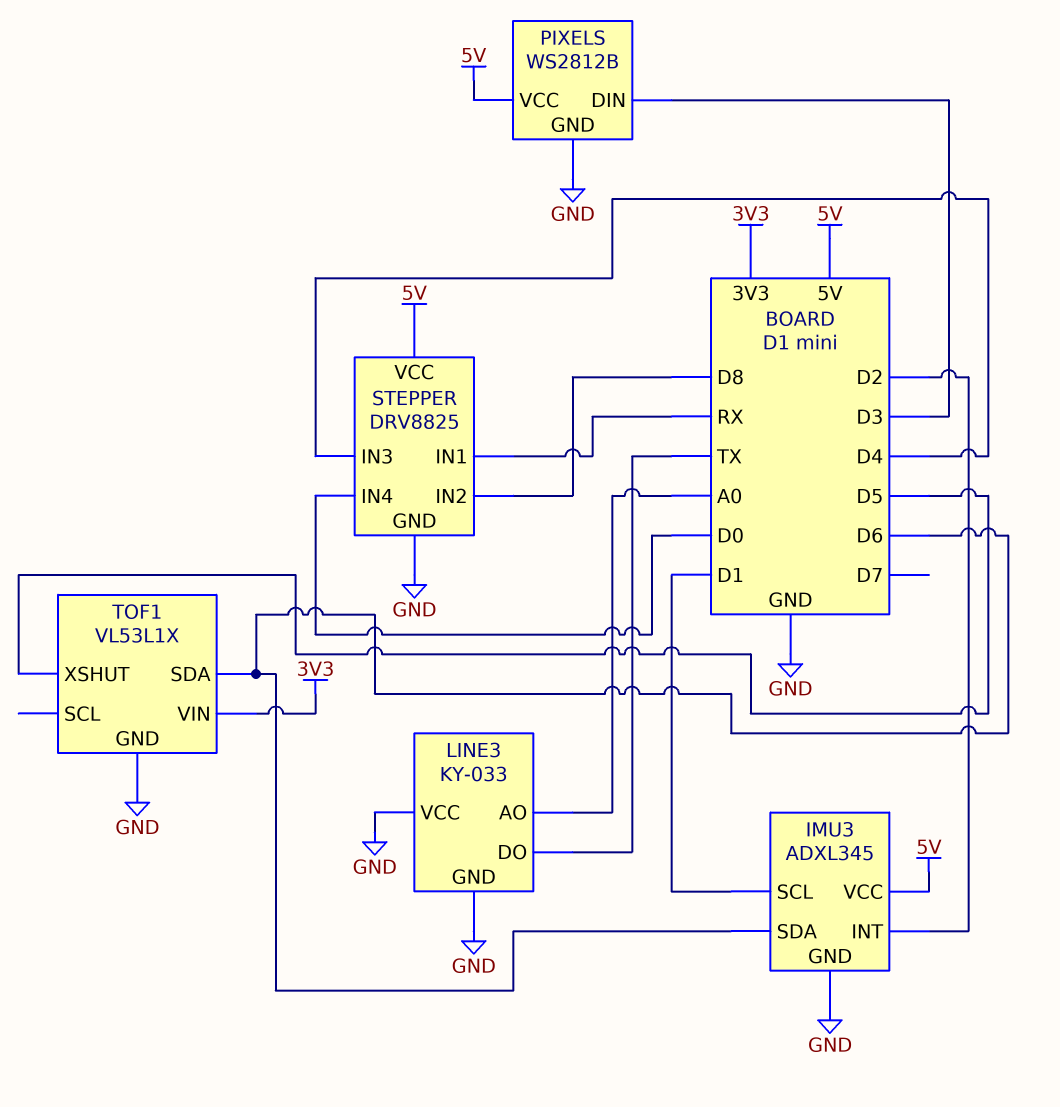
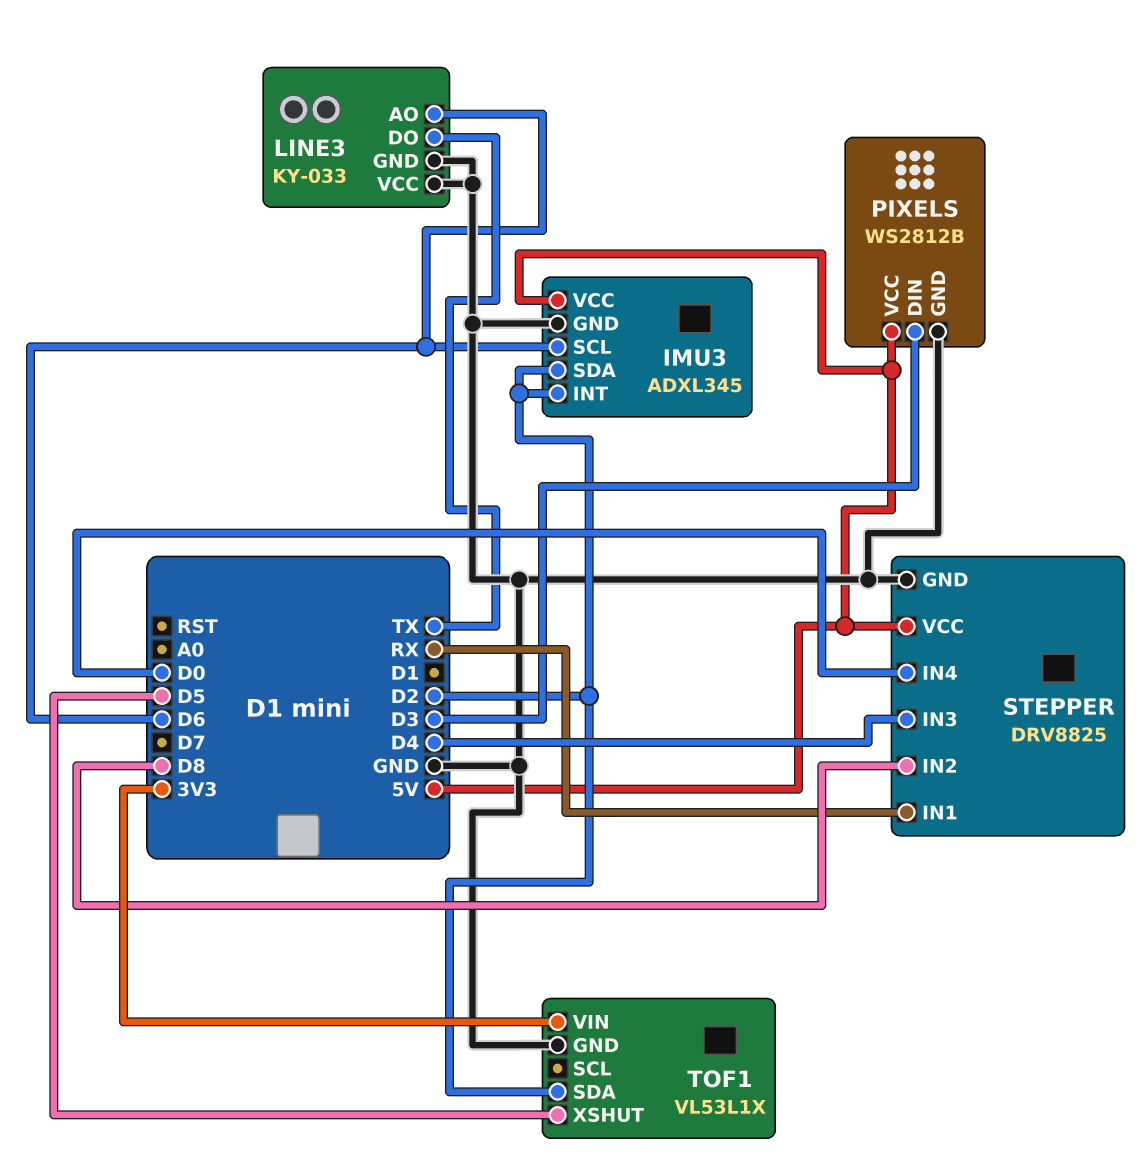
IMU3 pin SCL: D1 -> D6
IMU3 pin SDA: D6 -> D2
LINE3 pin AO: A0 -> D6
TOF1 pin SDA: D6 -> D2

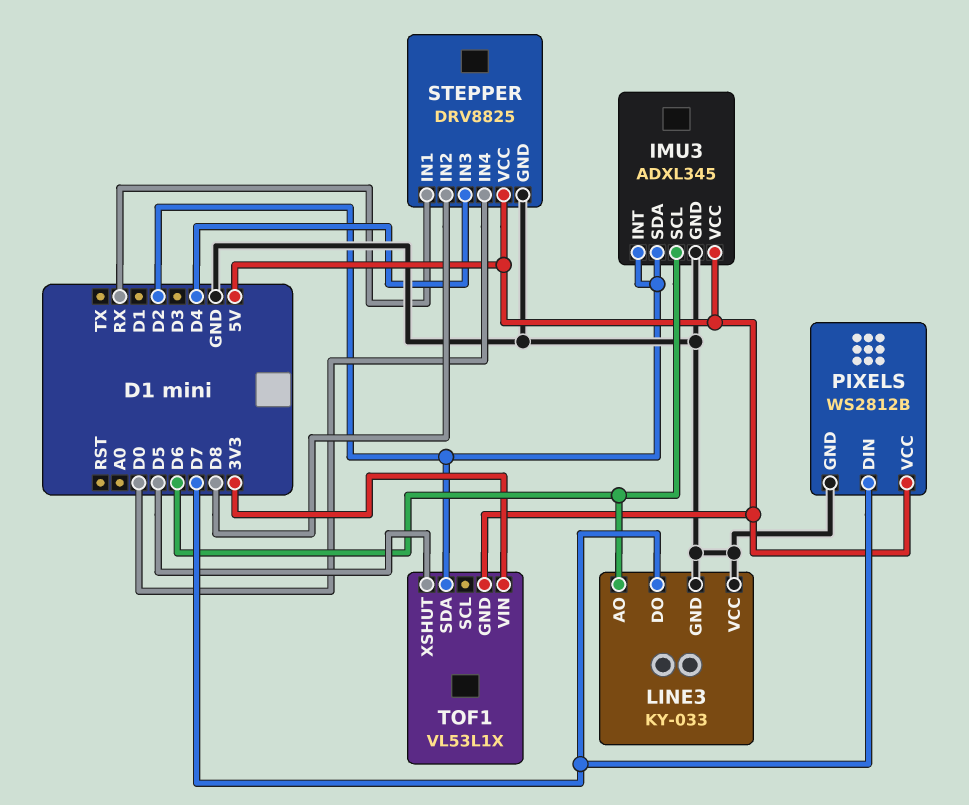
LINE3 pin DO: TX -> D7
PIXELS pin DIN: D3 -> D7
TOF1 pin GND: GND -> 5V

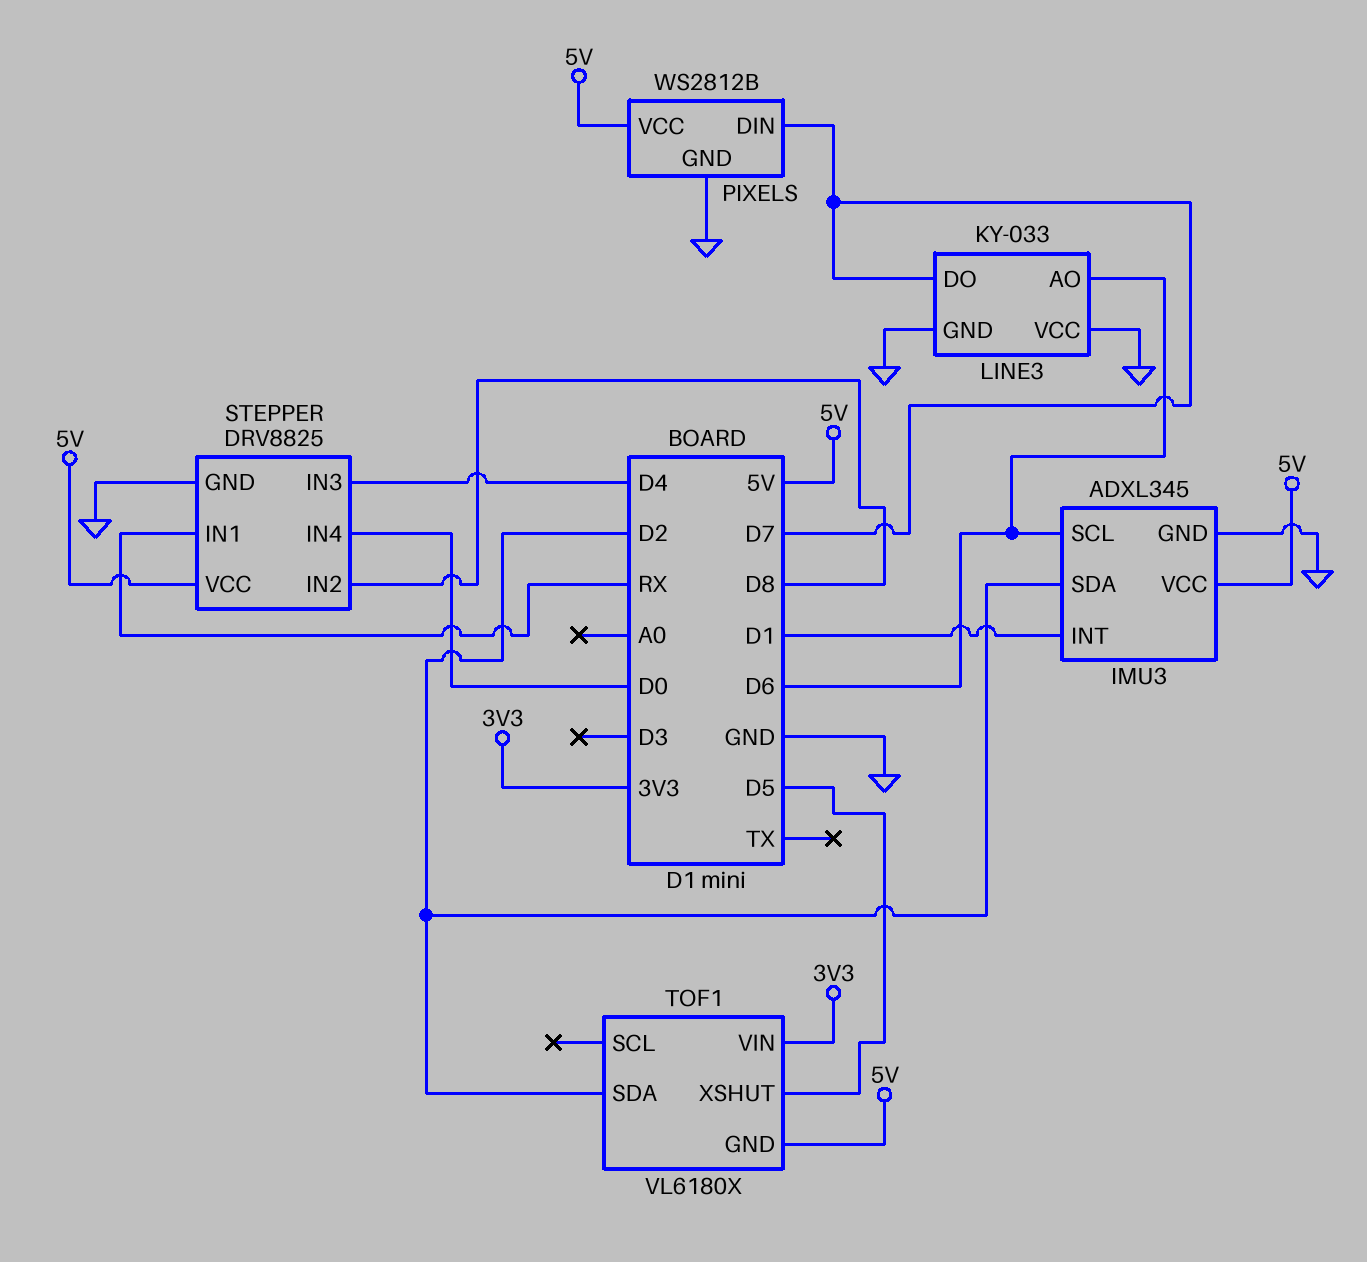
IMU3 pin INT: D2 -> D1
TOF1: VL53L1X -> VL6180X

